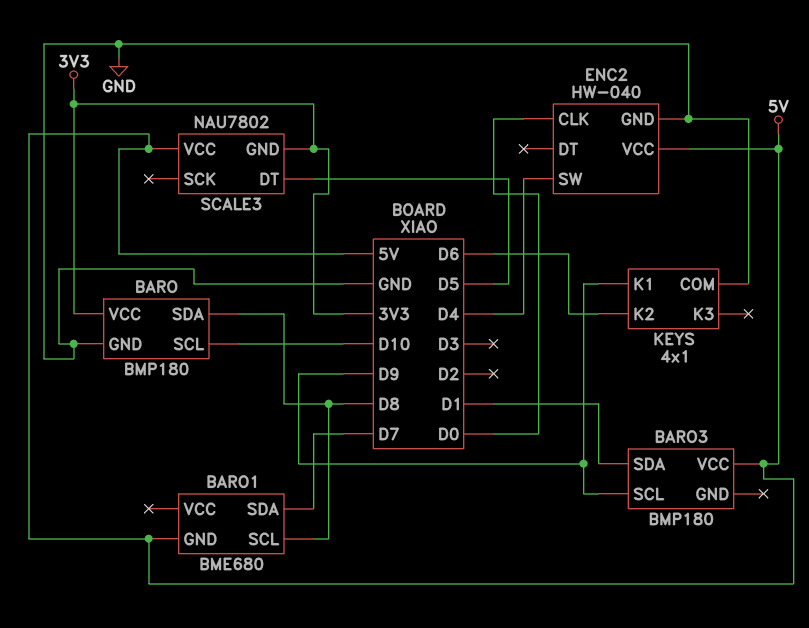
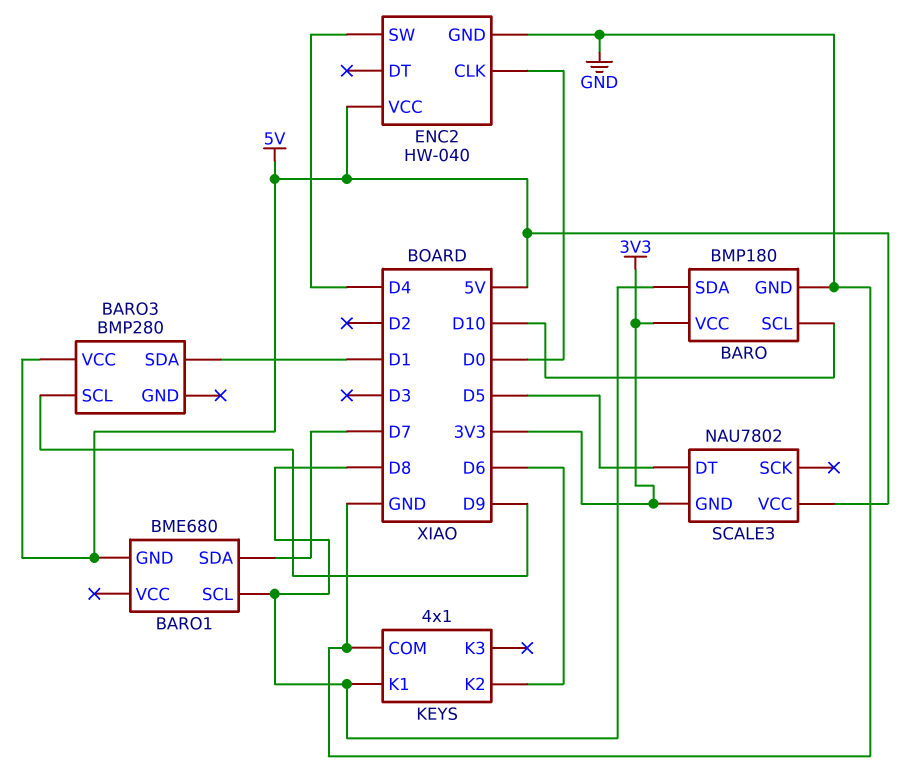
BARO3: BMP180 -> BMP280
KEYS pin K1: D9 -> D8

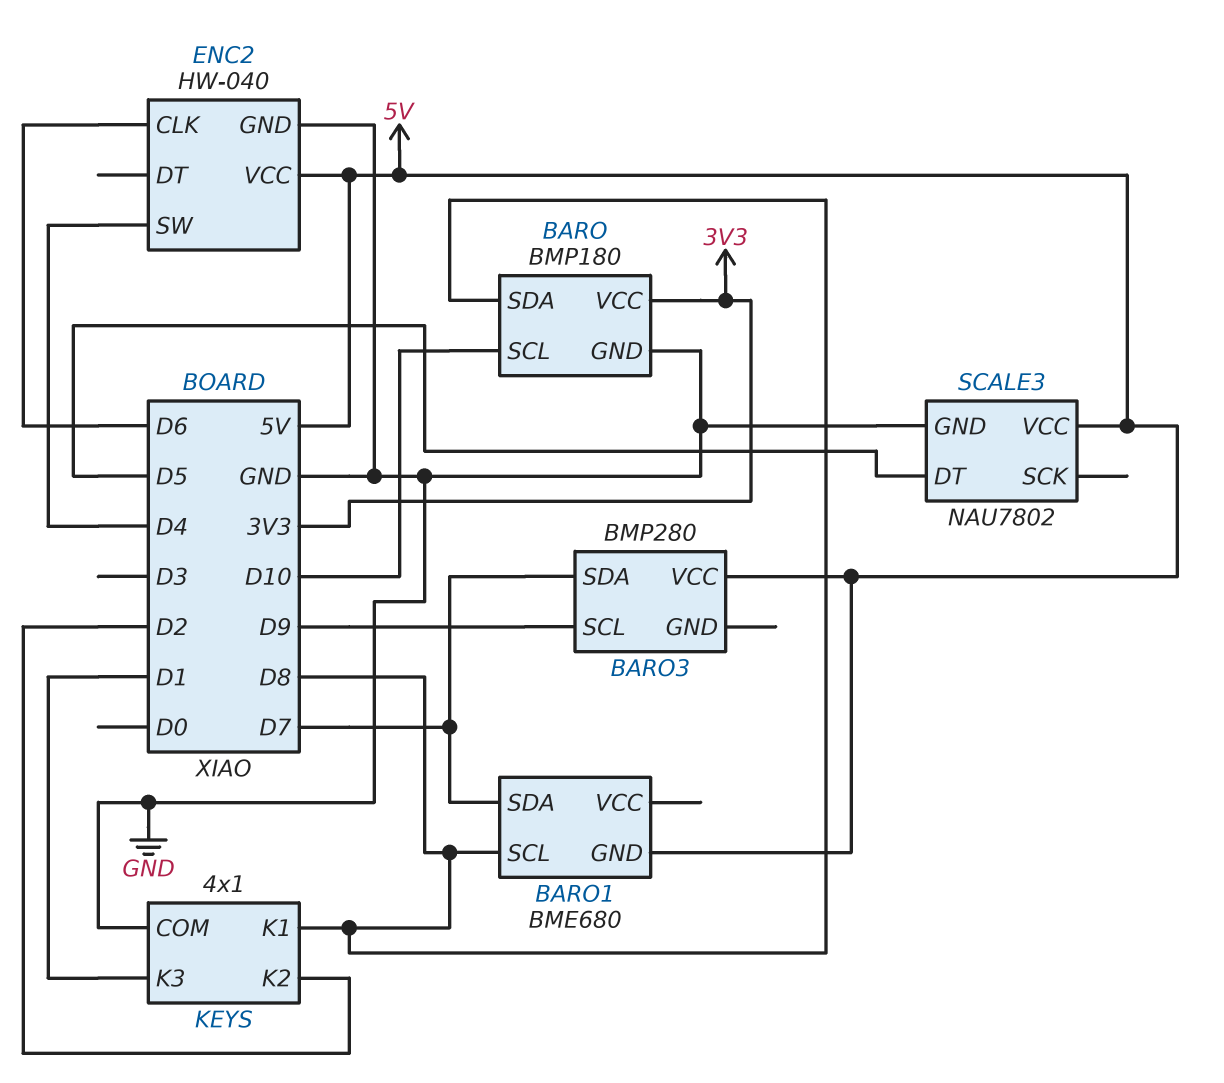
BARO3 pin SDA: D1 -> D7
ENC2 pin CLK: D0 -> D6
KEYS pin K2: D6 -> D2
KEYS pin K3: none -> D1
SCALE3 pin GND: 3V3 -> GND

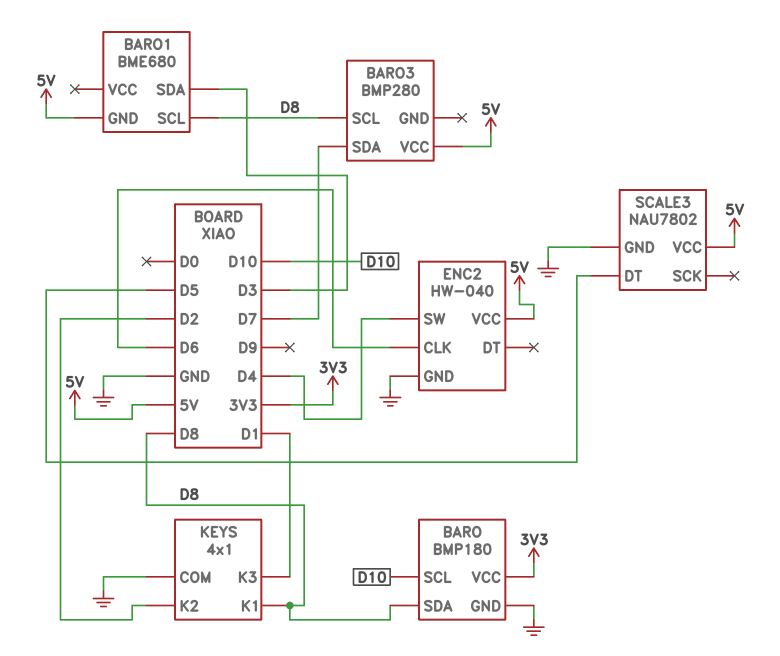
BARO1 pin SDA: D7 -> D3
BARO3 pin SCL: D9 -> D8

